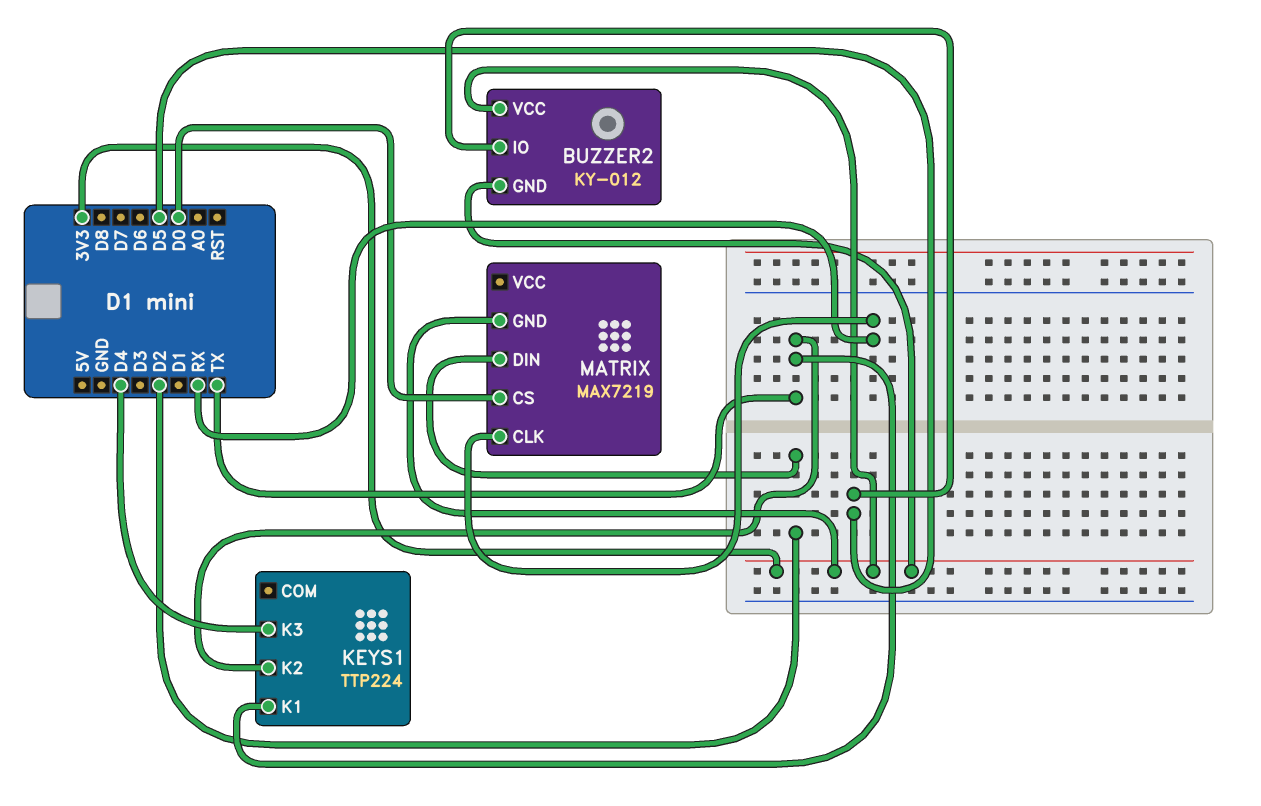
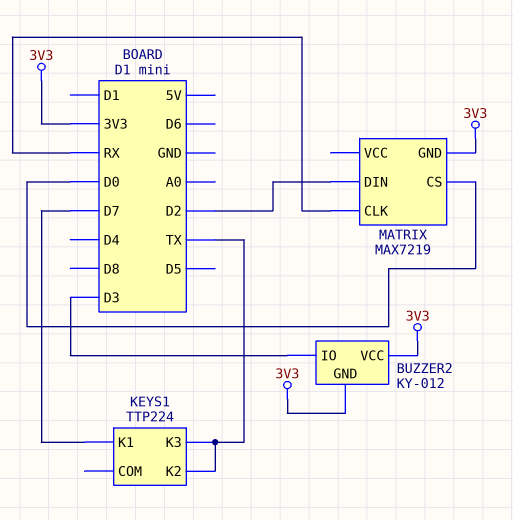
BUZZER2 pin IO: D5 -> D3
KEYS1 pin K1: TX -> D7
KEYS1 pin K3: D4 -> TX

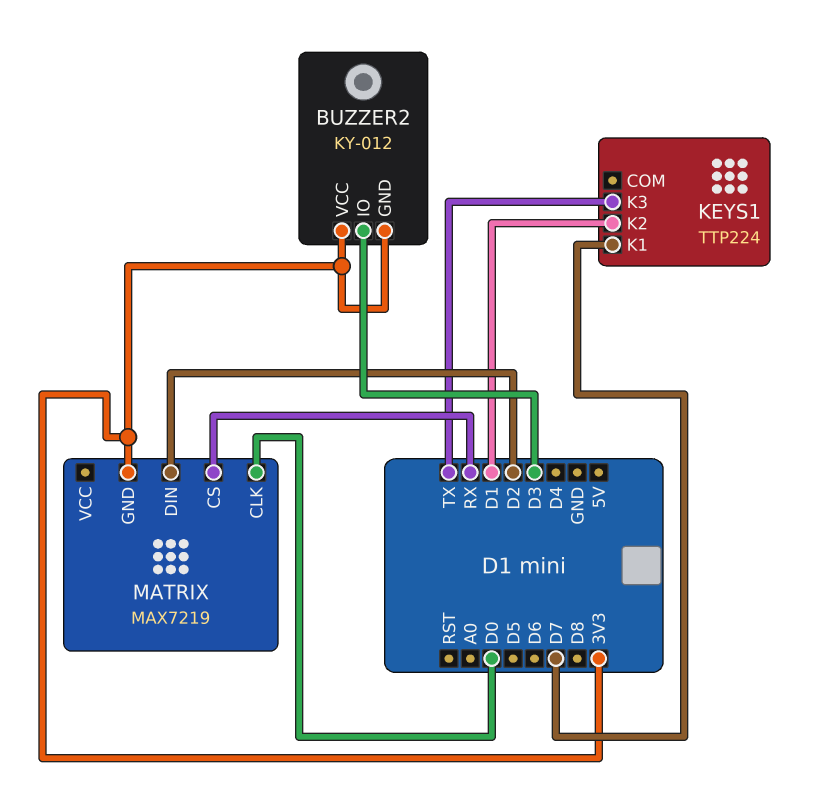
KEYS1 pin K2: TX -> D1
MATRIX pin CLK: RX -> D0
MATRIX pin CS: D0 -> RX

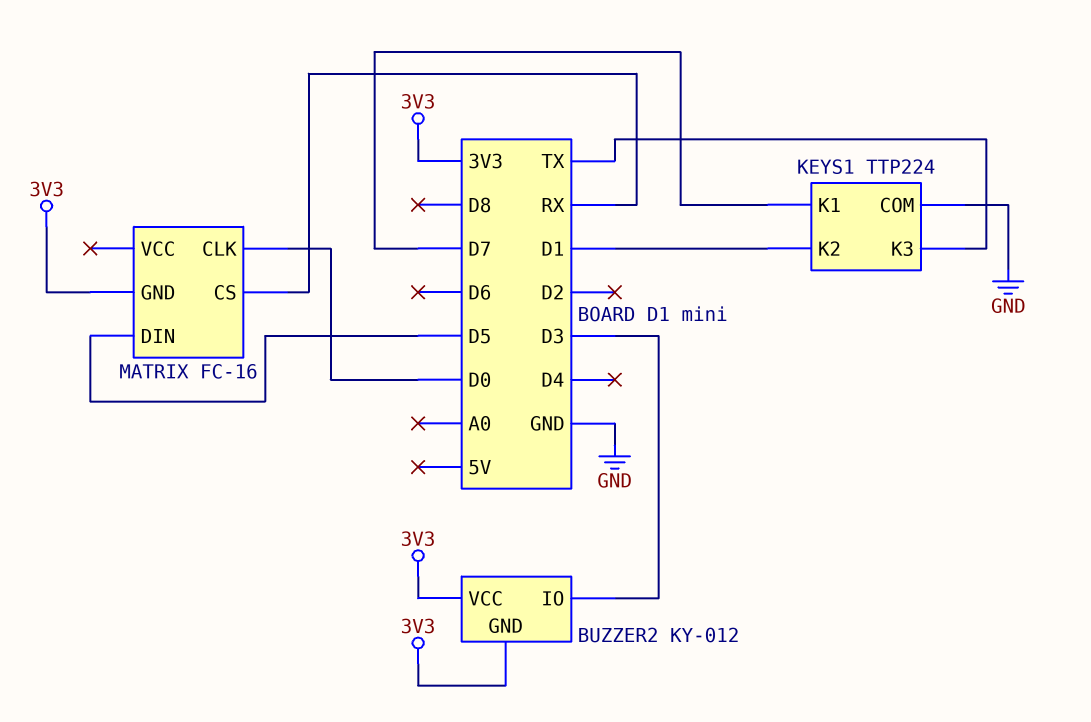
KEYS1 pin COM: none -> GND
MATRIX: MAX7219 -> FC-16
MATRIX pin DIN: D2 -> D5

